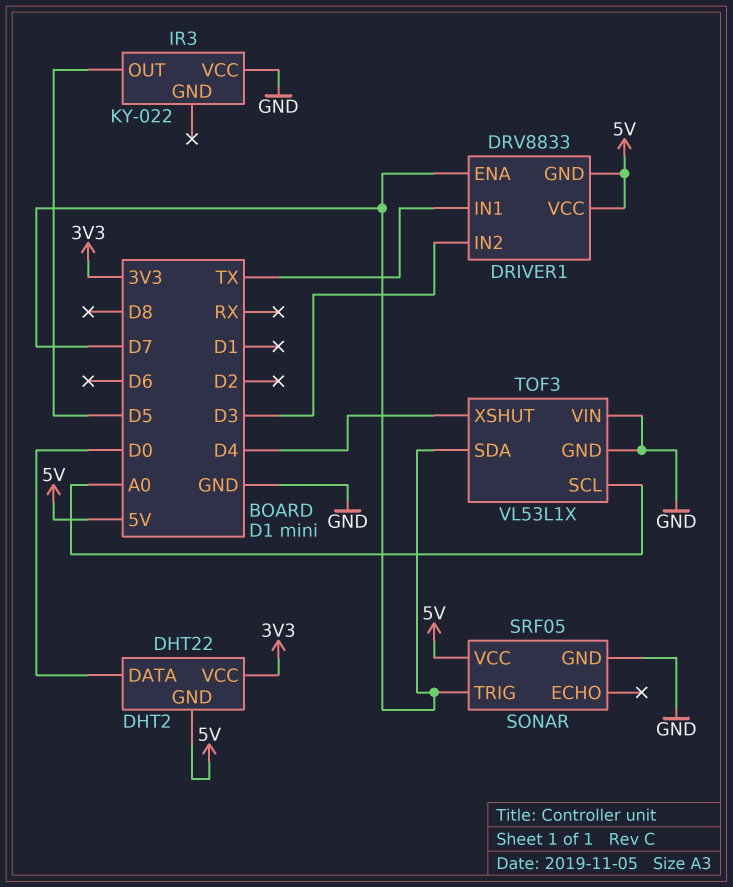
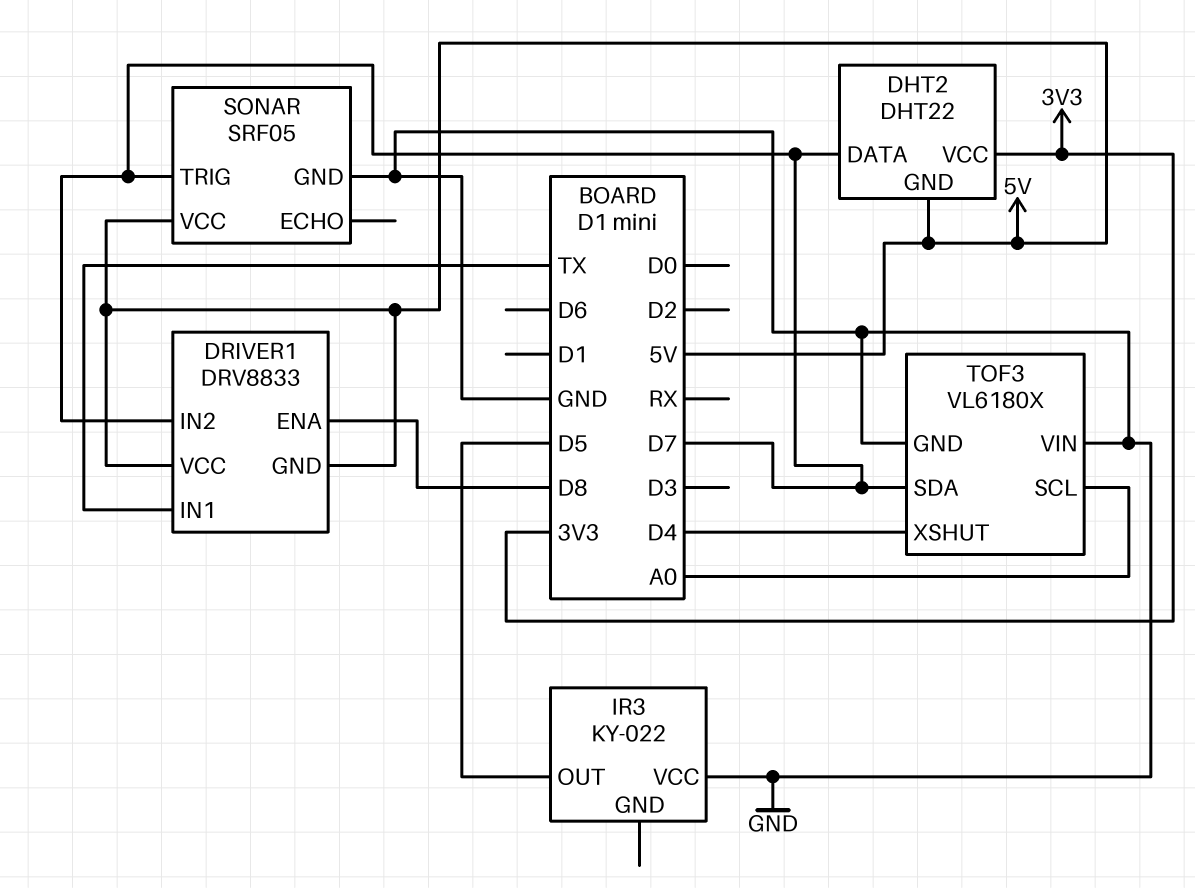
DHT2 pin DATA: D0 -> D7
DRIVER1 pin ENA: D7 -> D8
DRIVER1 pin IN2: D3 -> D7
TOF3: VL53L1X -> VL6180X

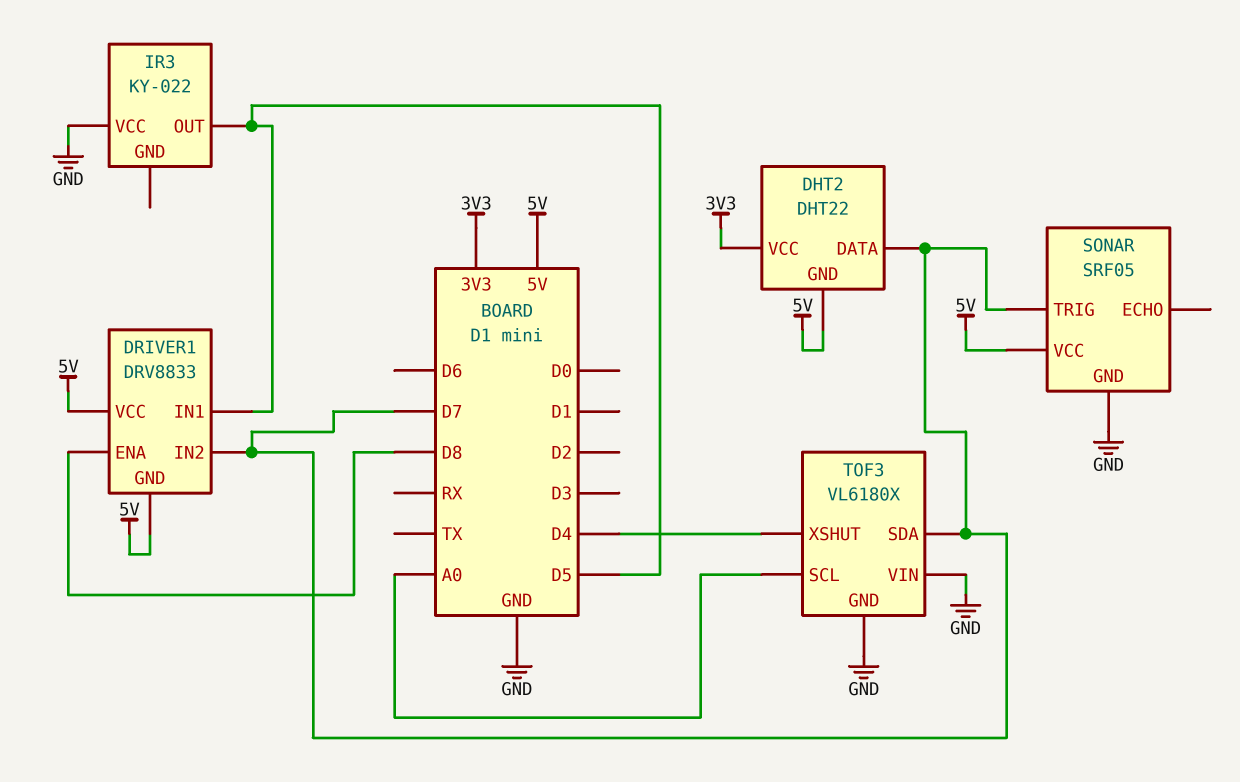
DRIVER1 pin IN1: TX -> D5

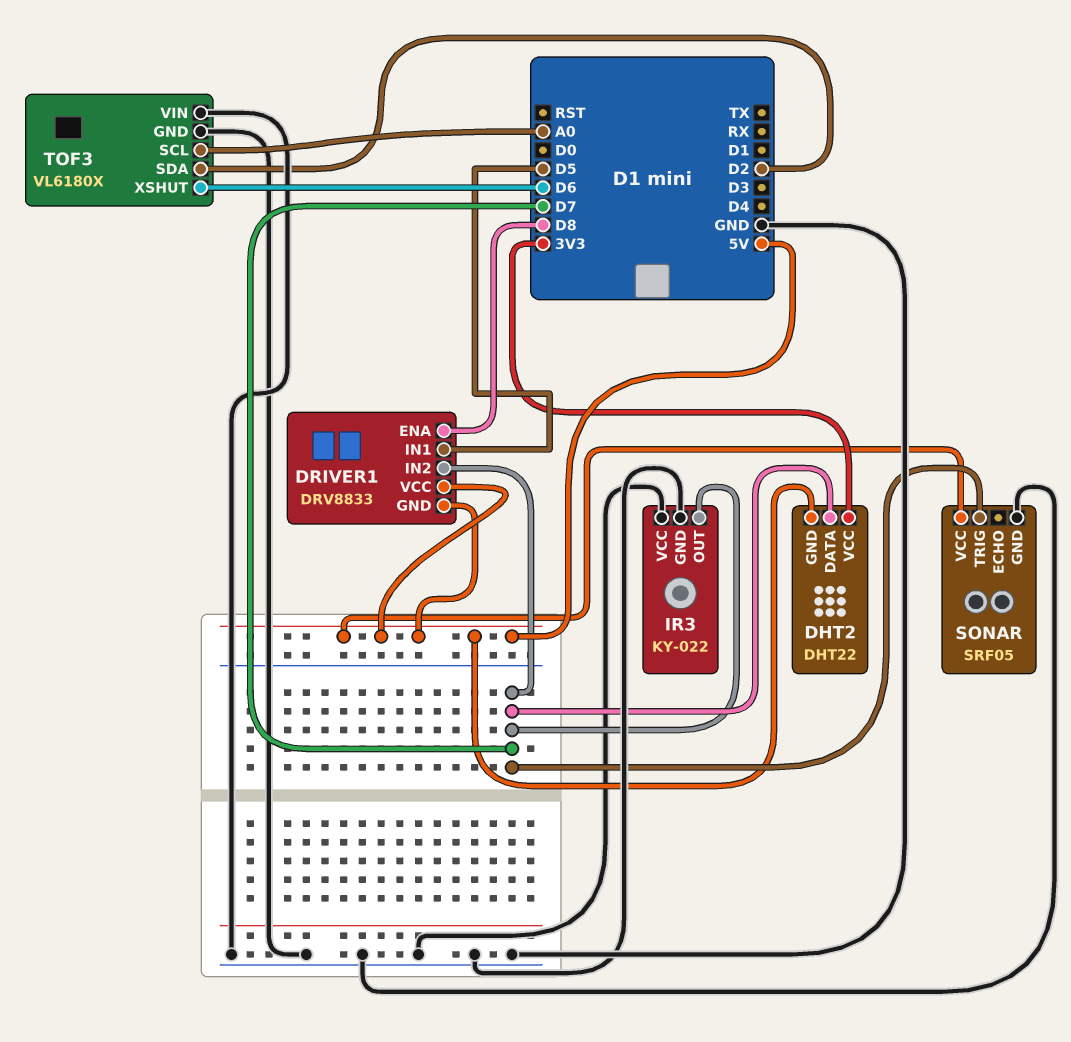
IR3 pin GND: none -> GND
IR3 pin OUT: D5 -> D7
TOF3 pin SDA: D7 -> D2
TOF3 pin XSHUT: D4 -> D6

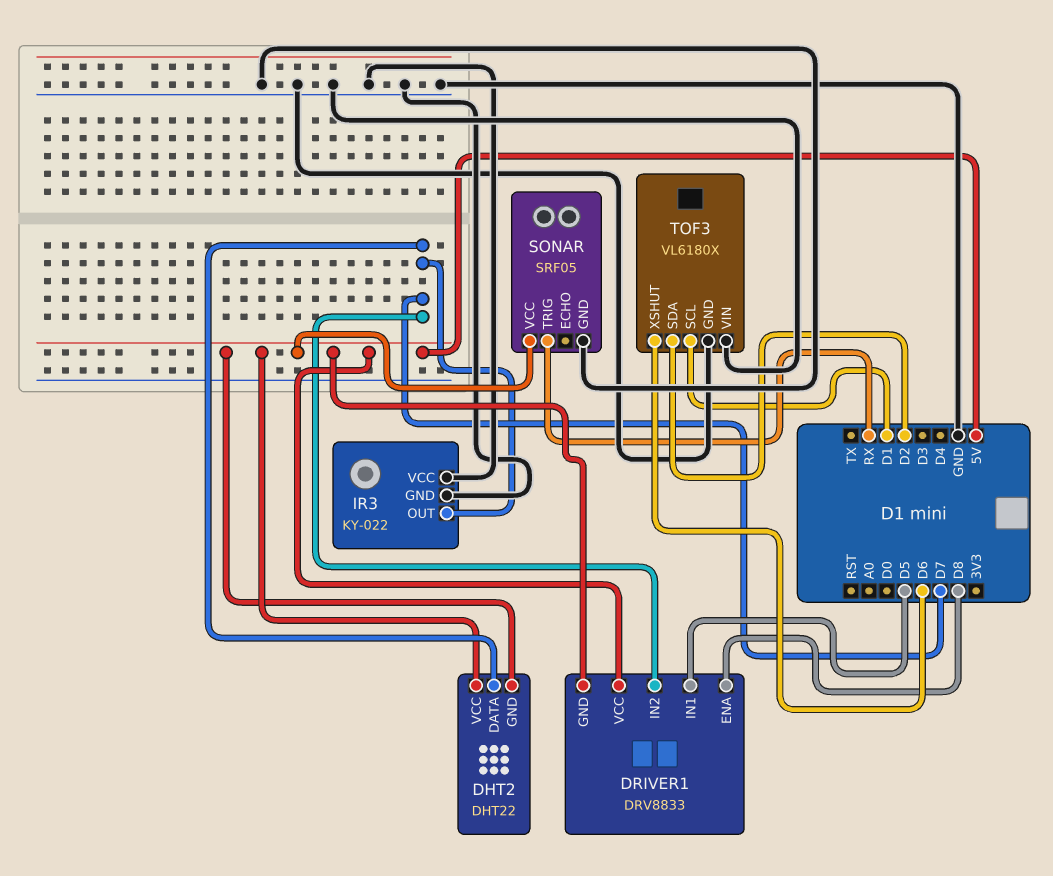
DHT2 pin VCC: 3V3 -> 5V
SONAR pin TRIG: D7 -> RX
TOF3 pin SCL: A0 -> D1

